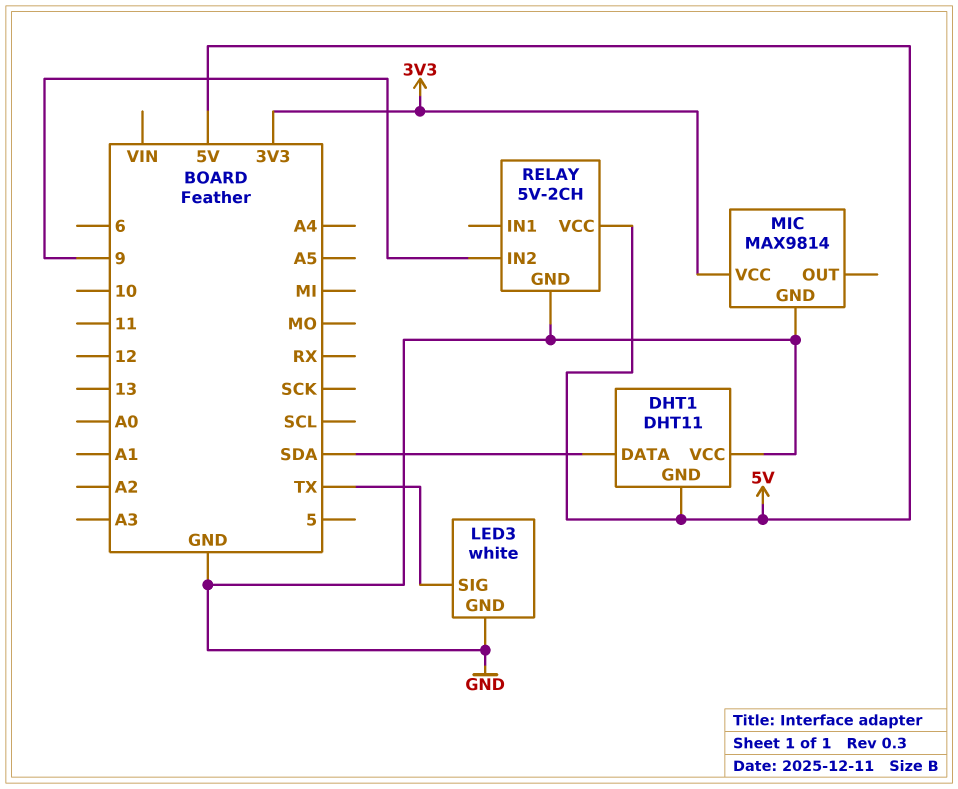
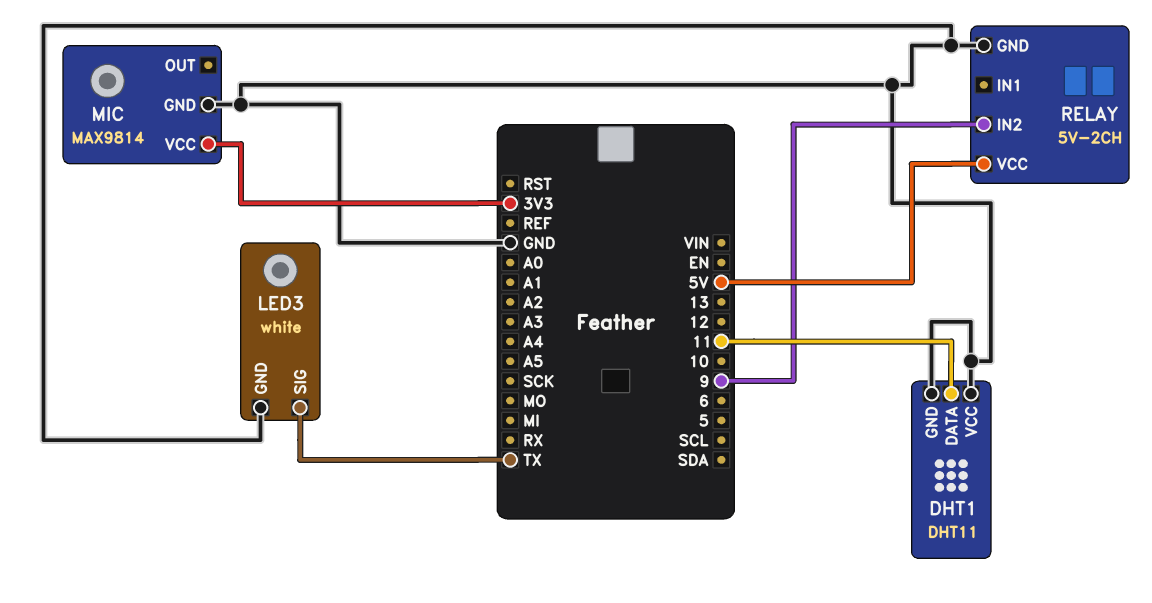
DHT1 pin DATA: SDA -> 11
DHT1 pin GND: 5V -> GND

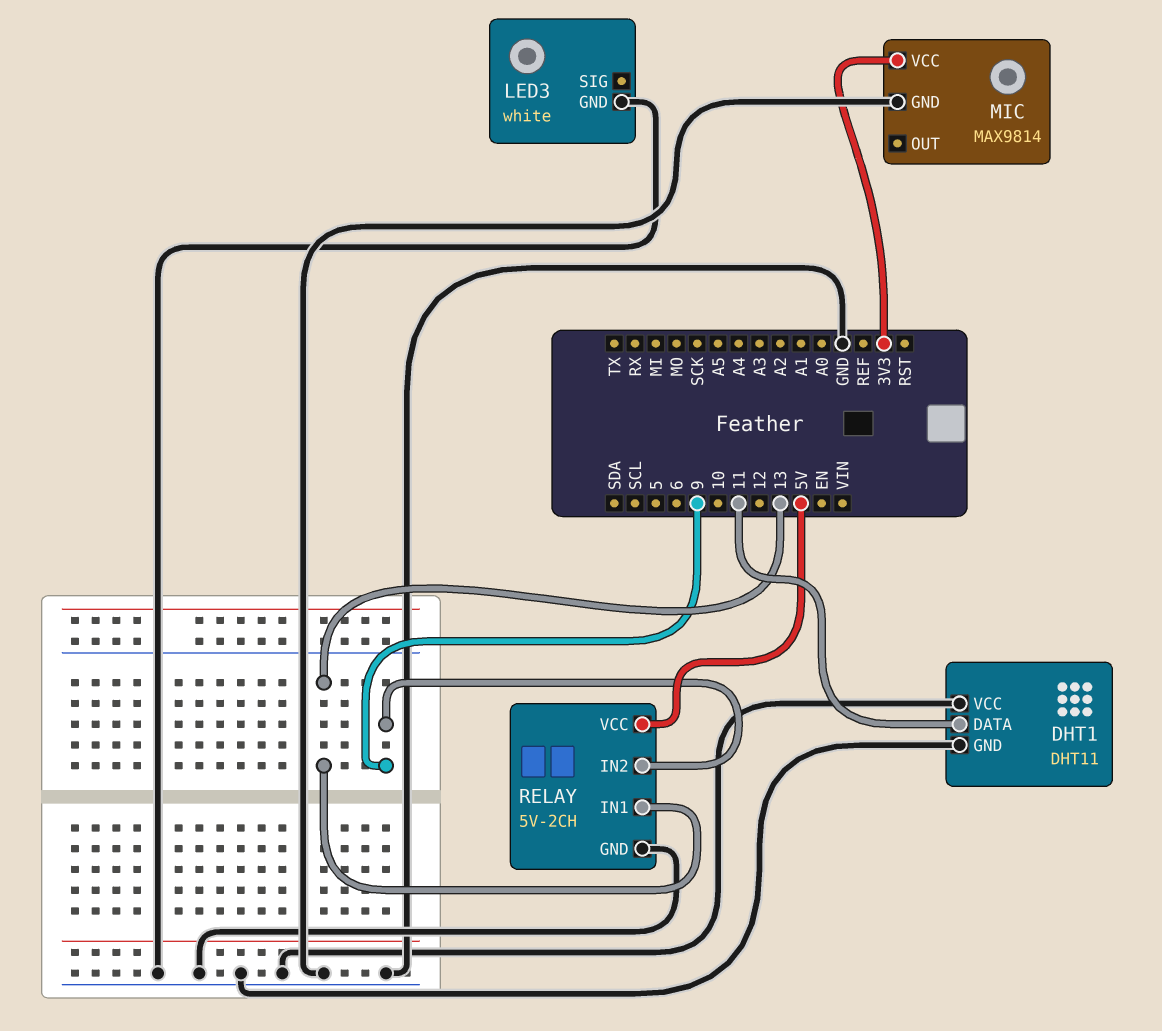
LED3 pin SIG: TX -> none
RELAY pin IN1: none -> 13

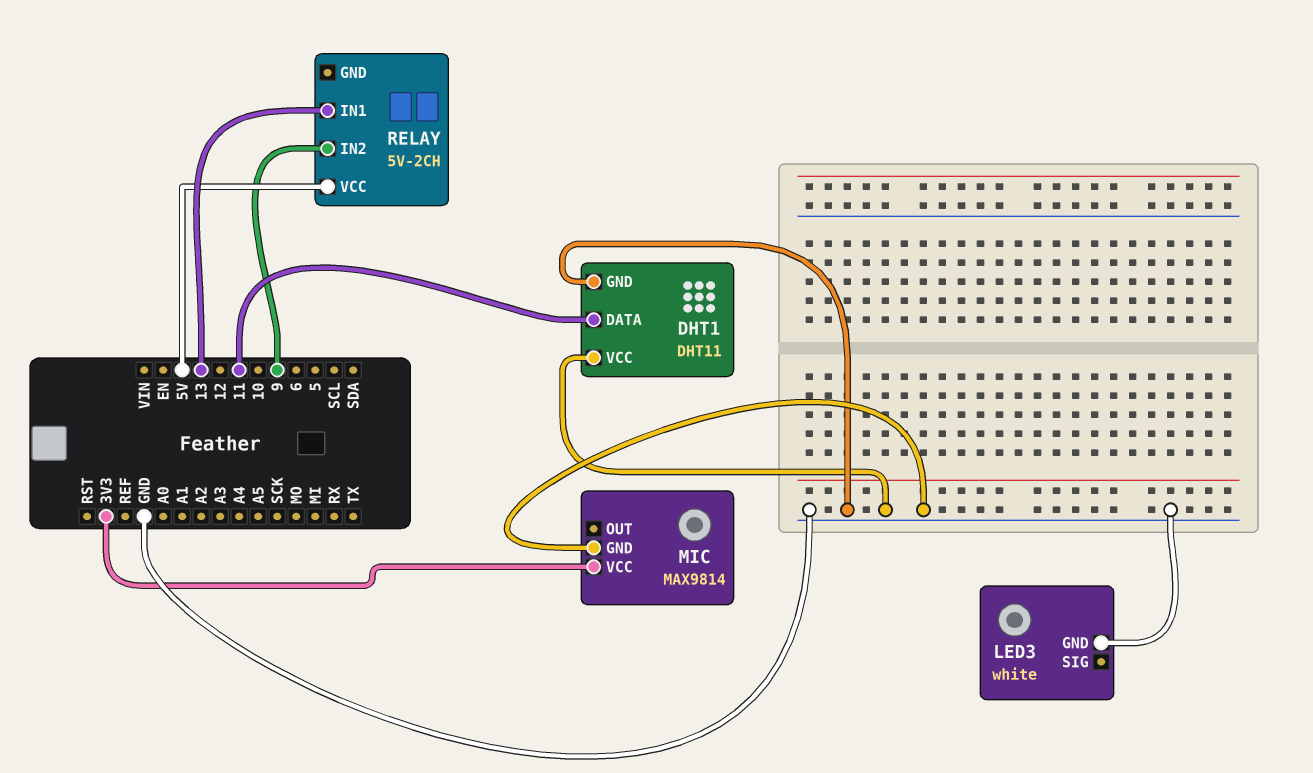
RELAY pin GND: GND -> none

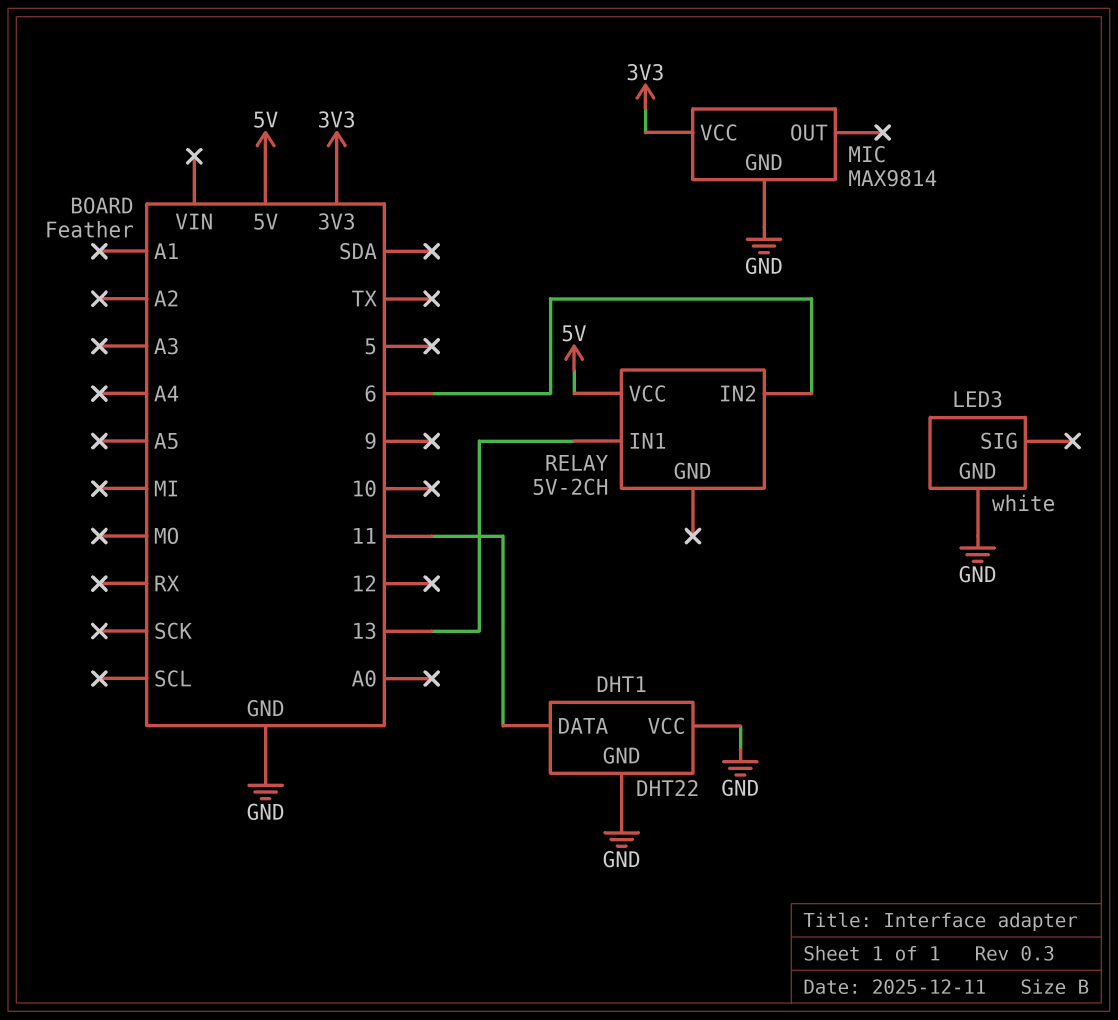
DHT1: DHT11 -> DHT22
RELAY pin IN2: 9 -> 6

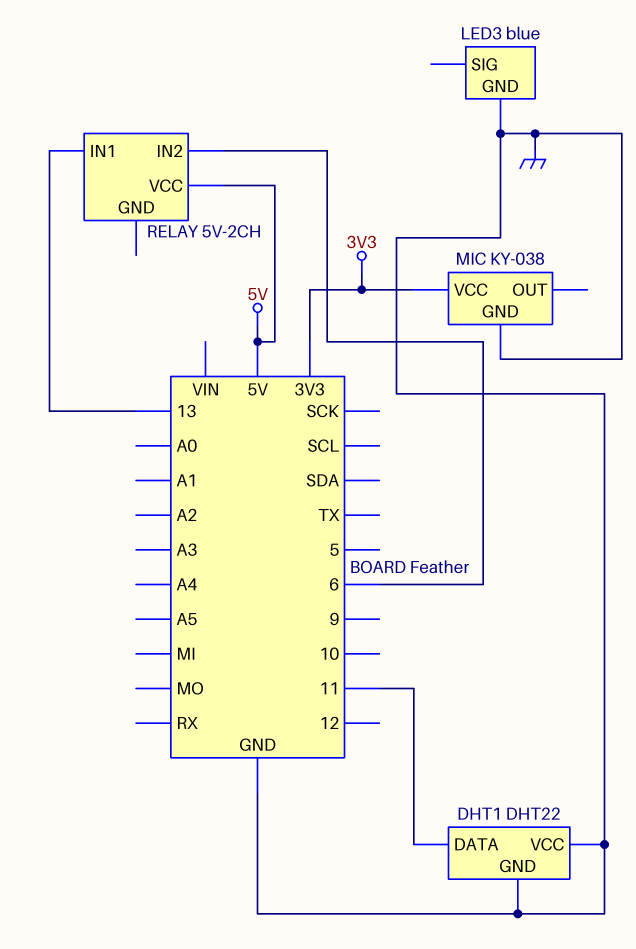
LED3: white -> blue
MIC: MAX9814 -> KY-038

